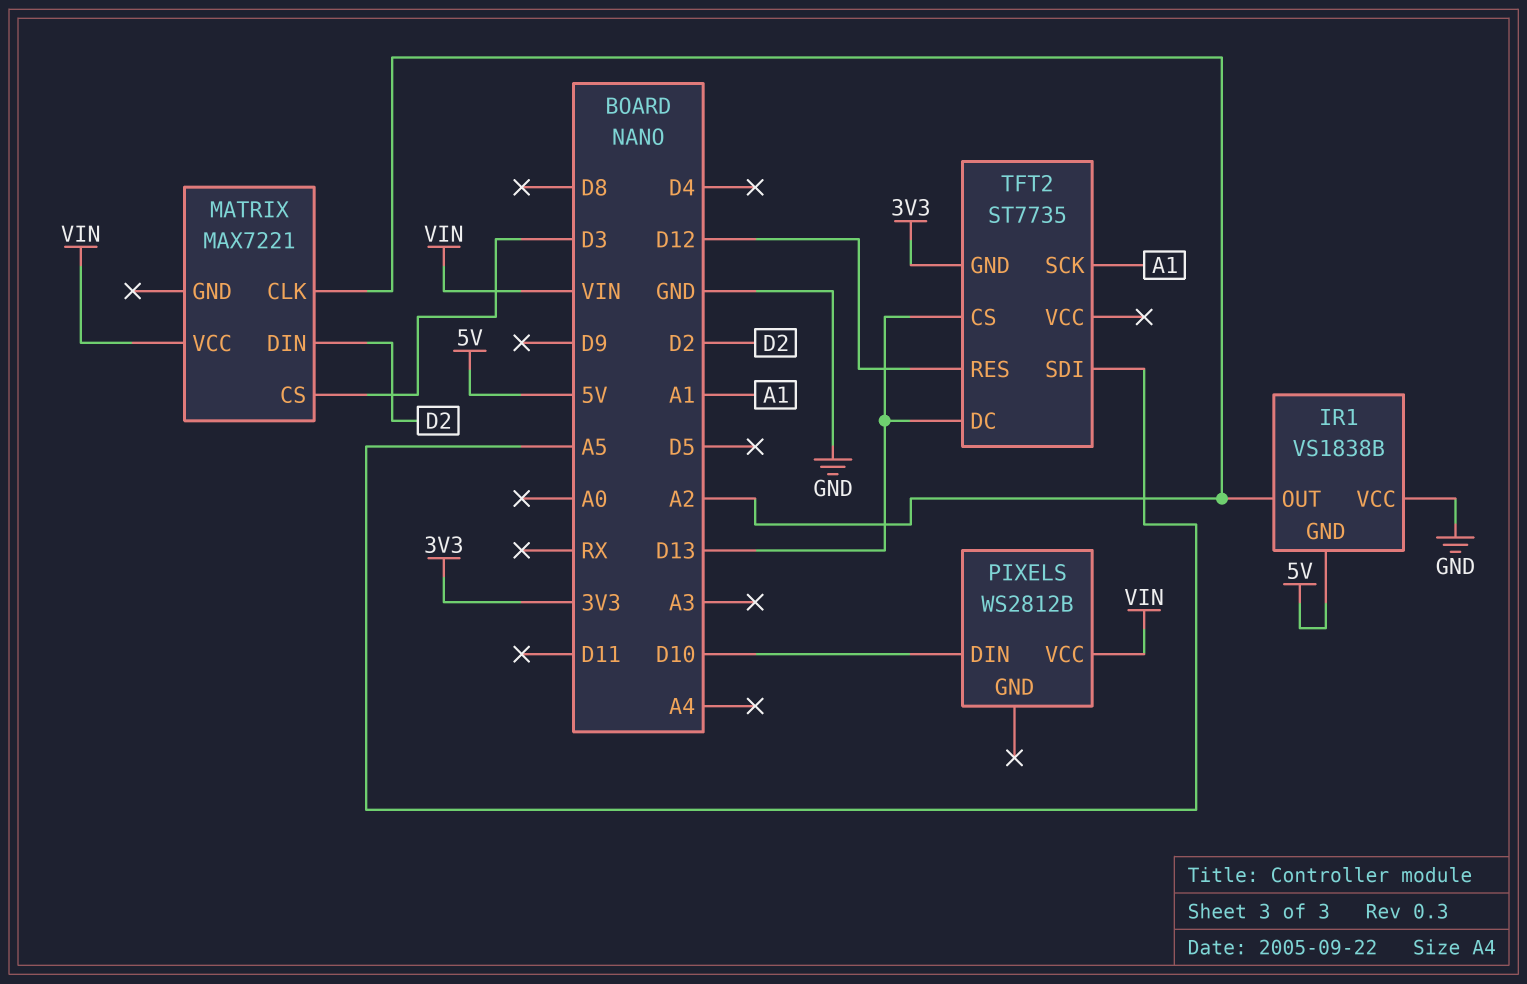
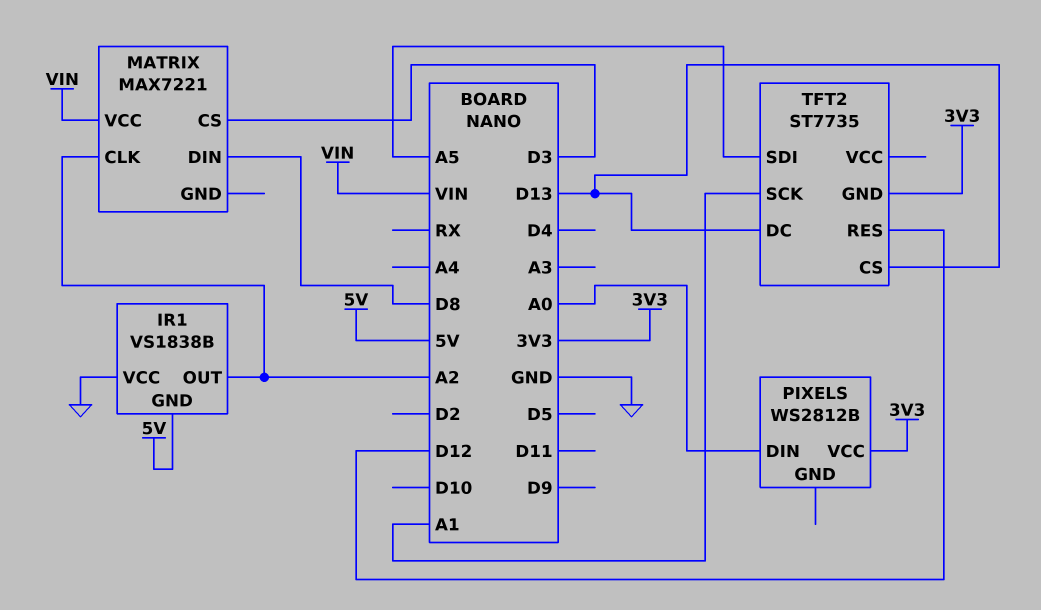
MATRIX pin DIN: D2 -> D8
PIXELS pin DIN: D10 -> A0
PIXELS pin VCC: VIN -> 3V3

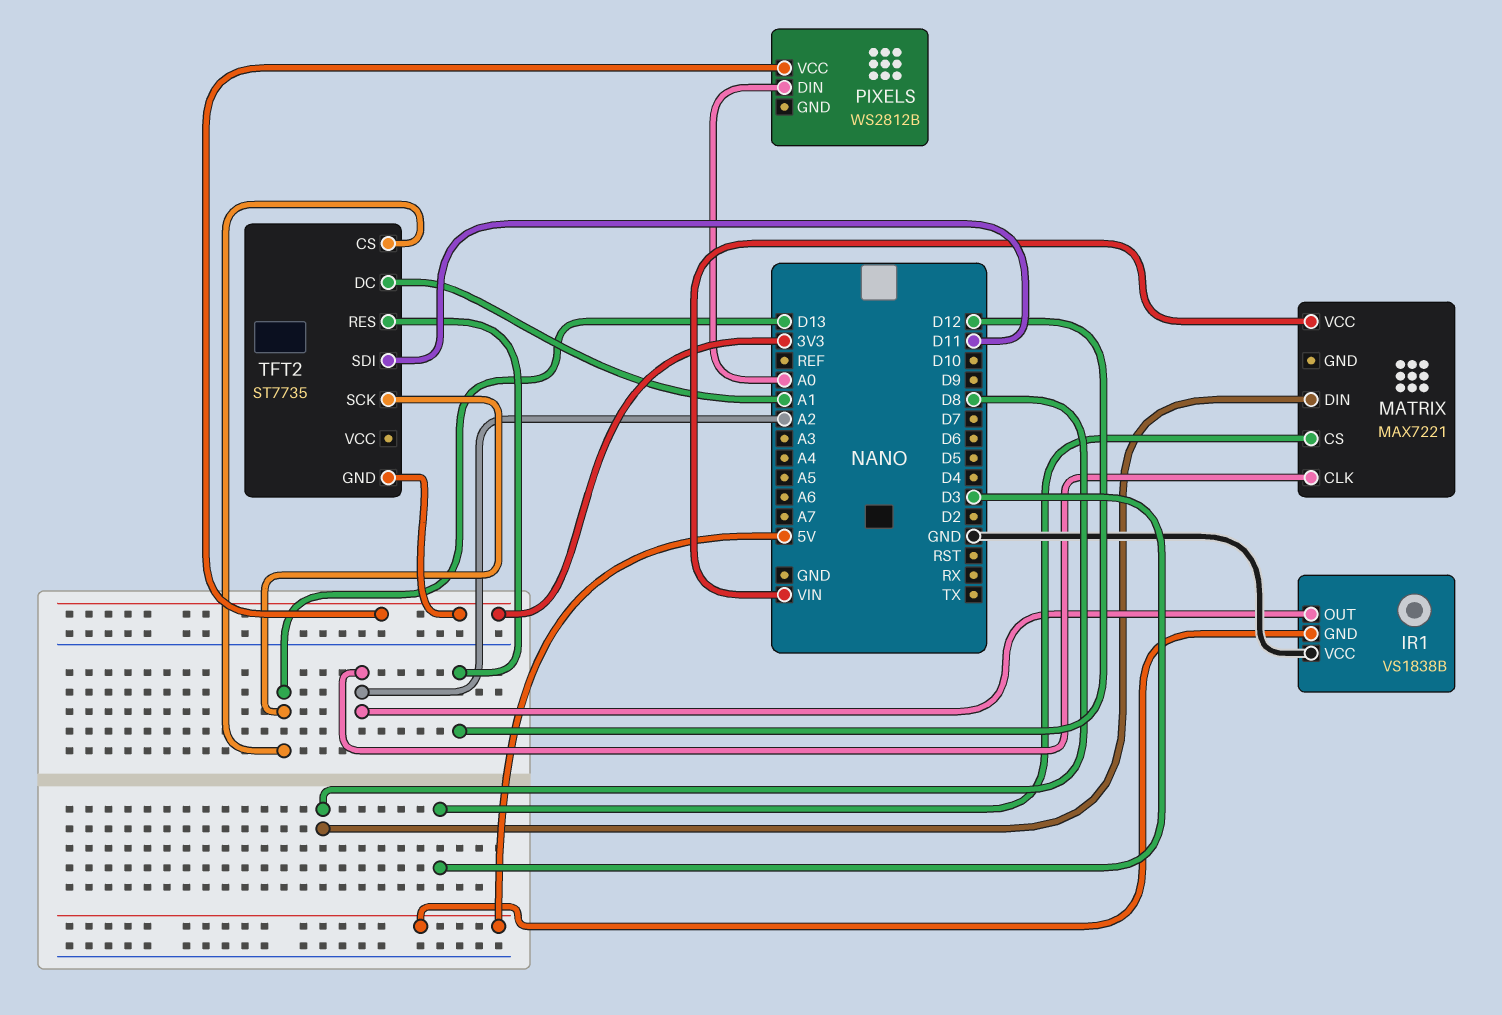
TFT2 pin DC: D13 -> A1
TFT2 pin SCK: A1 -> D13
TFT2 pin SDI: A5 -> D11

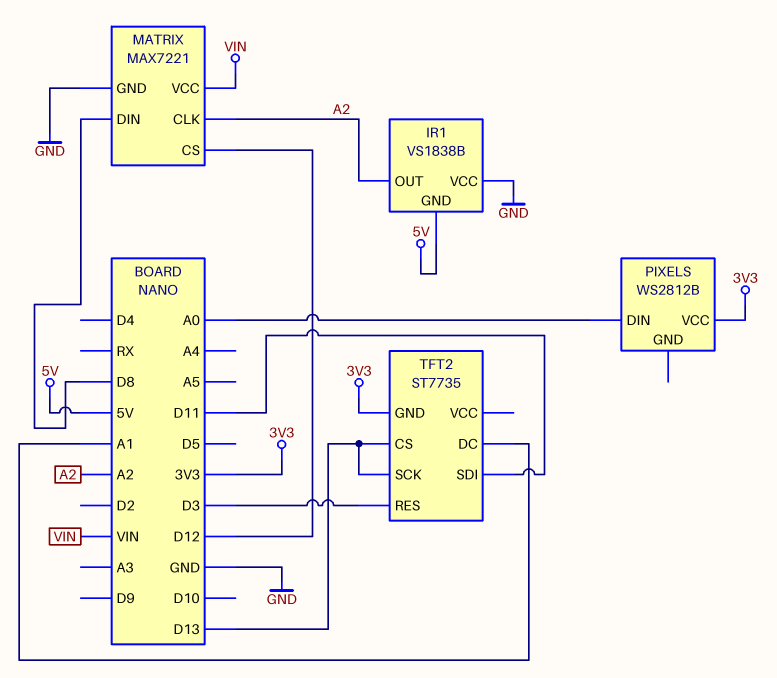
MATRIX pin CS: D3 -> D12
MATRIX pin GND: none -> GND
TFT2 pin RES: D12 -> D3

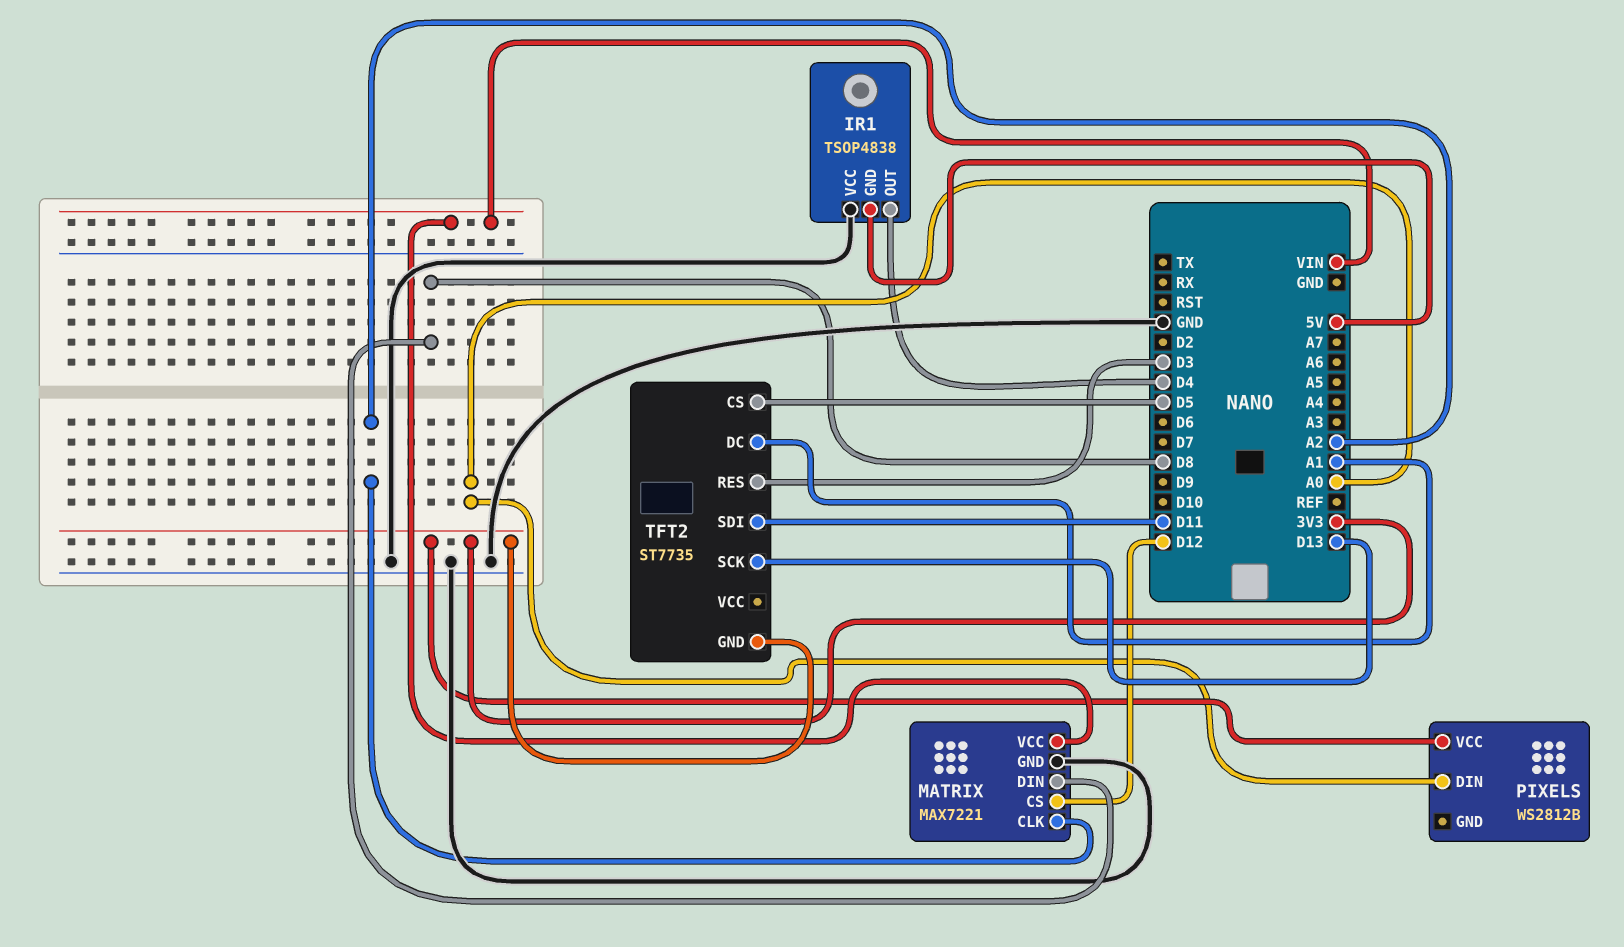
IR1: VS1838B -> TSOP4838
IR1 pin OUT: A2 -> D4
TFT2 pin CS: D13 -> D5

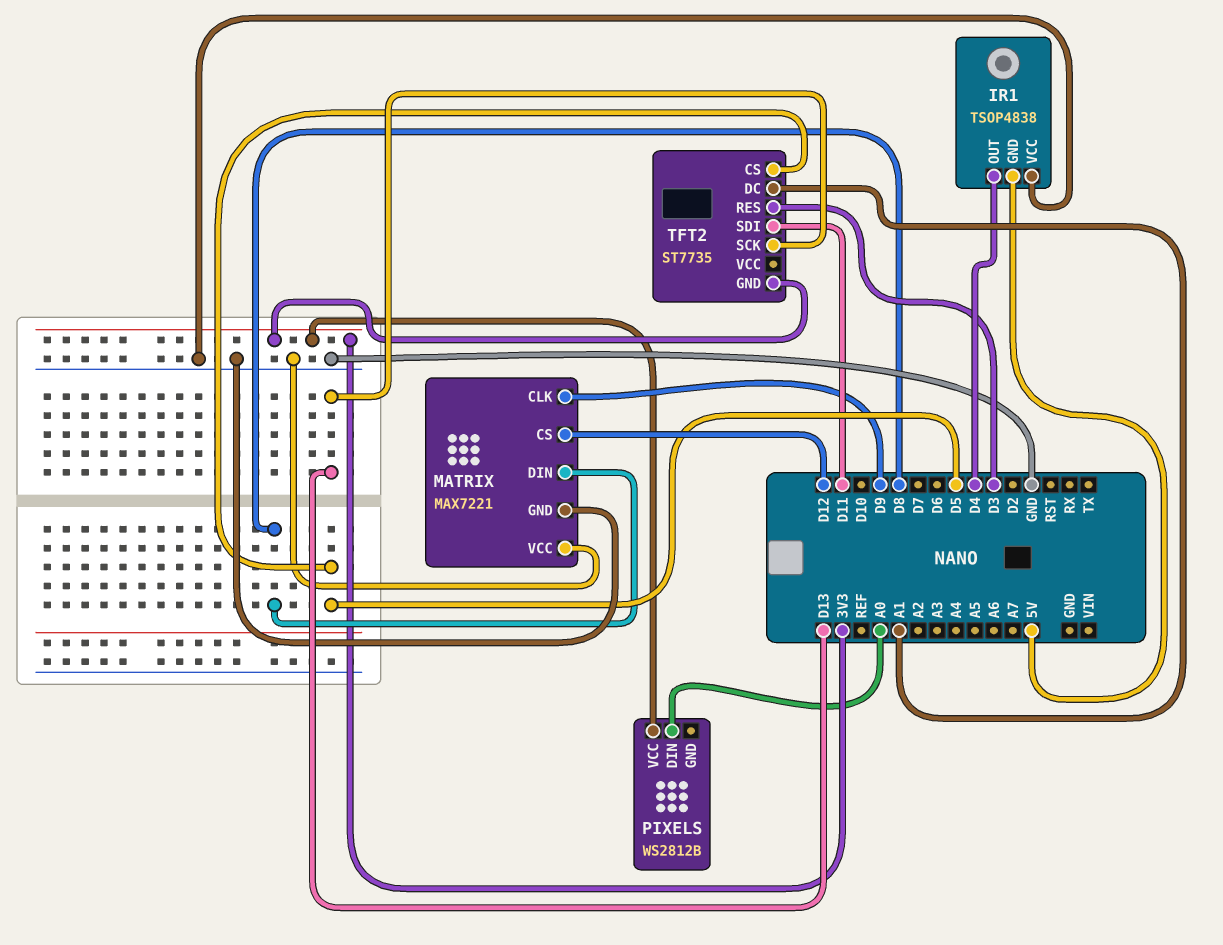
MATRIX pin CLK: A2 -> D9
MATRIX pin VCC: VIN -> GND

